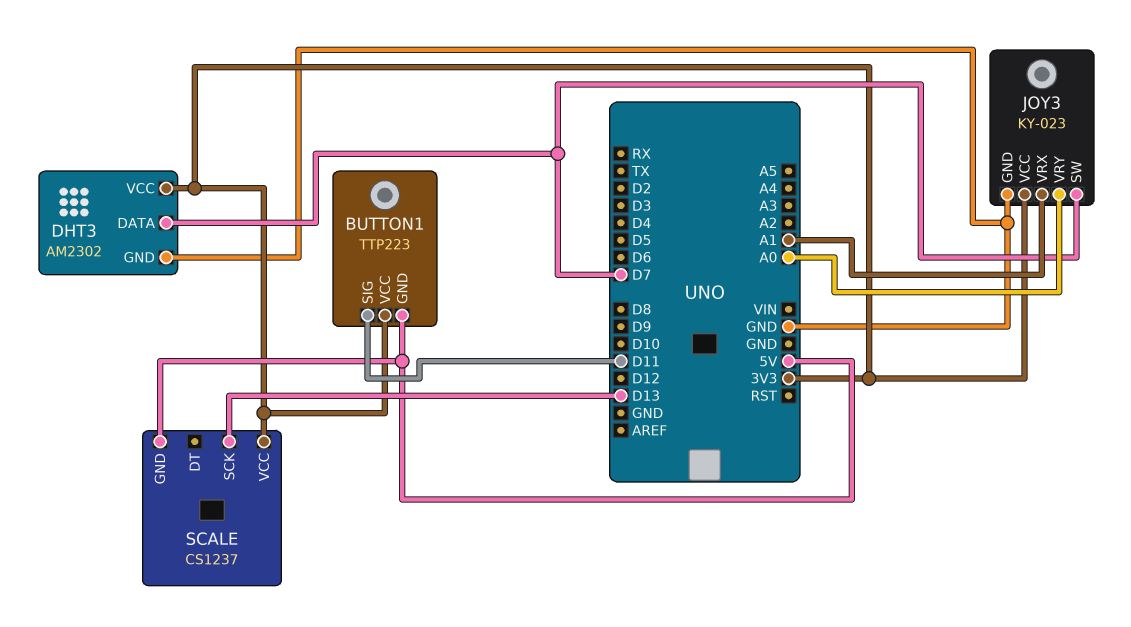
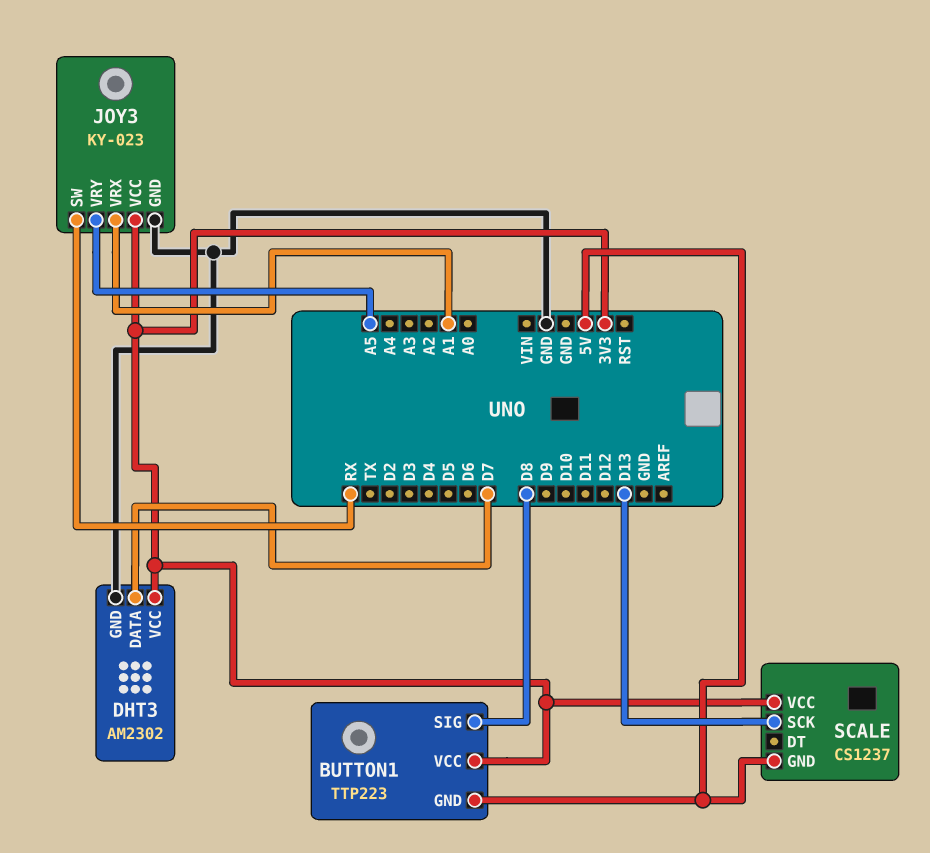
BUTTON1 pin SIG: D11 -> D8
JOY3 pin SW: D7 -> RX
JOY3 pin VRY: A0 -> A5

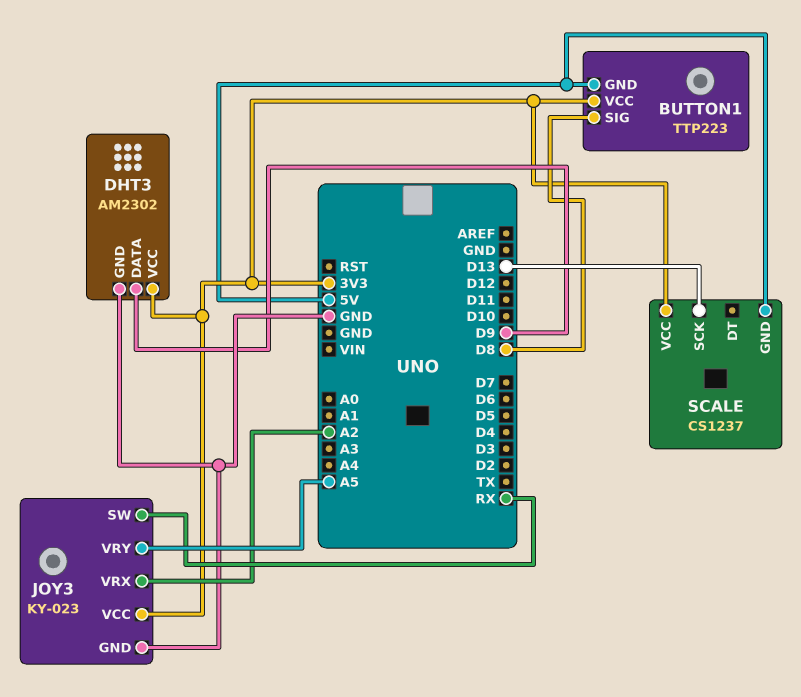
DHT3 pin DATA: D7 -> D9
JOY3 pin VRX: A1 -> A2

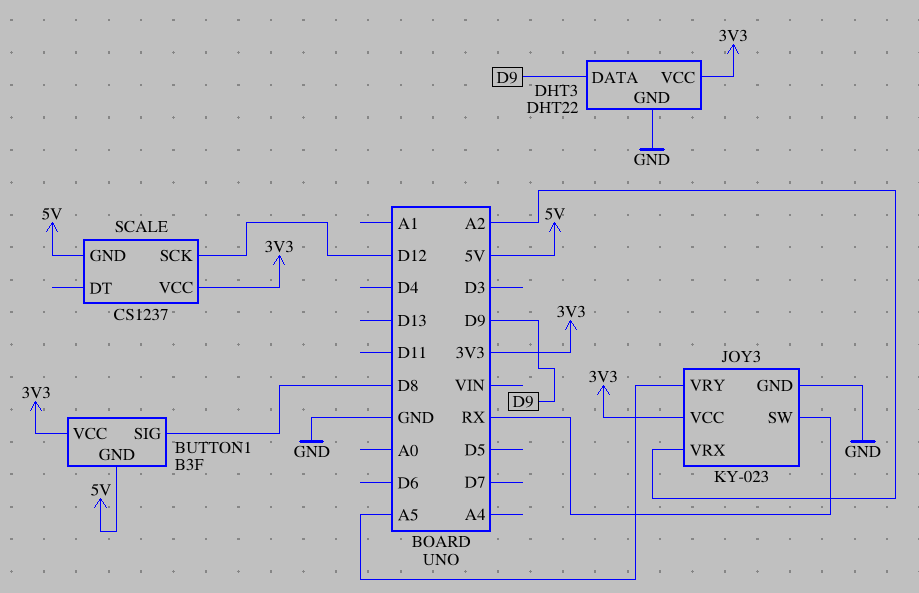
BUTTON1: TTP223 -> B3F
DHT3: AM2302 -> DHT22
SCALE pin SCK: D13 -> D12

